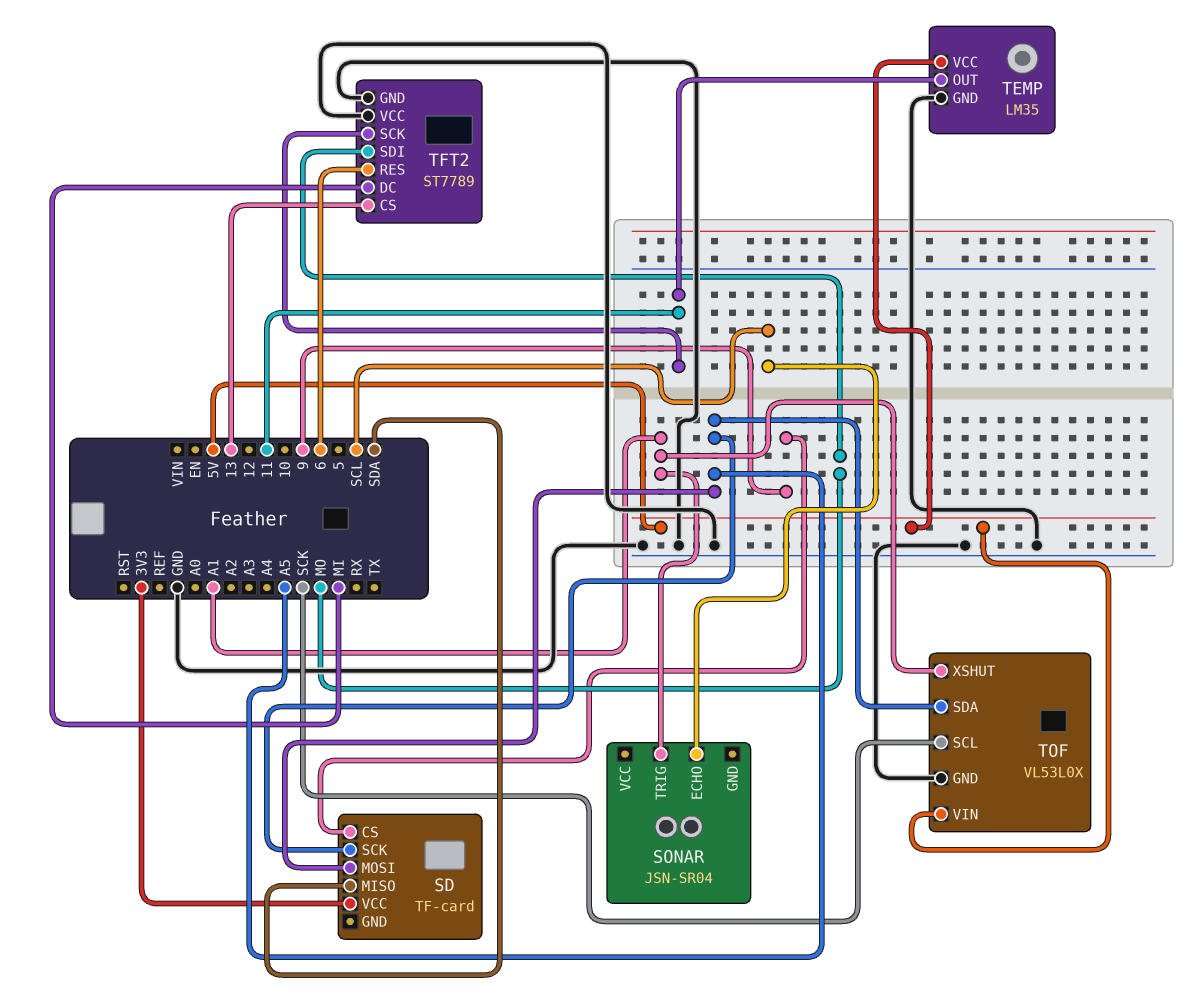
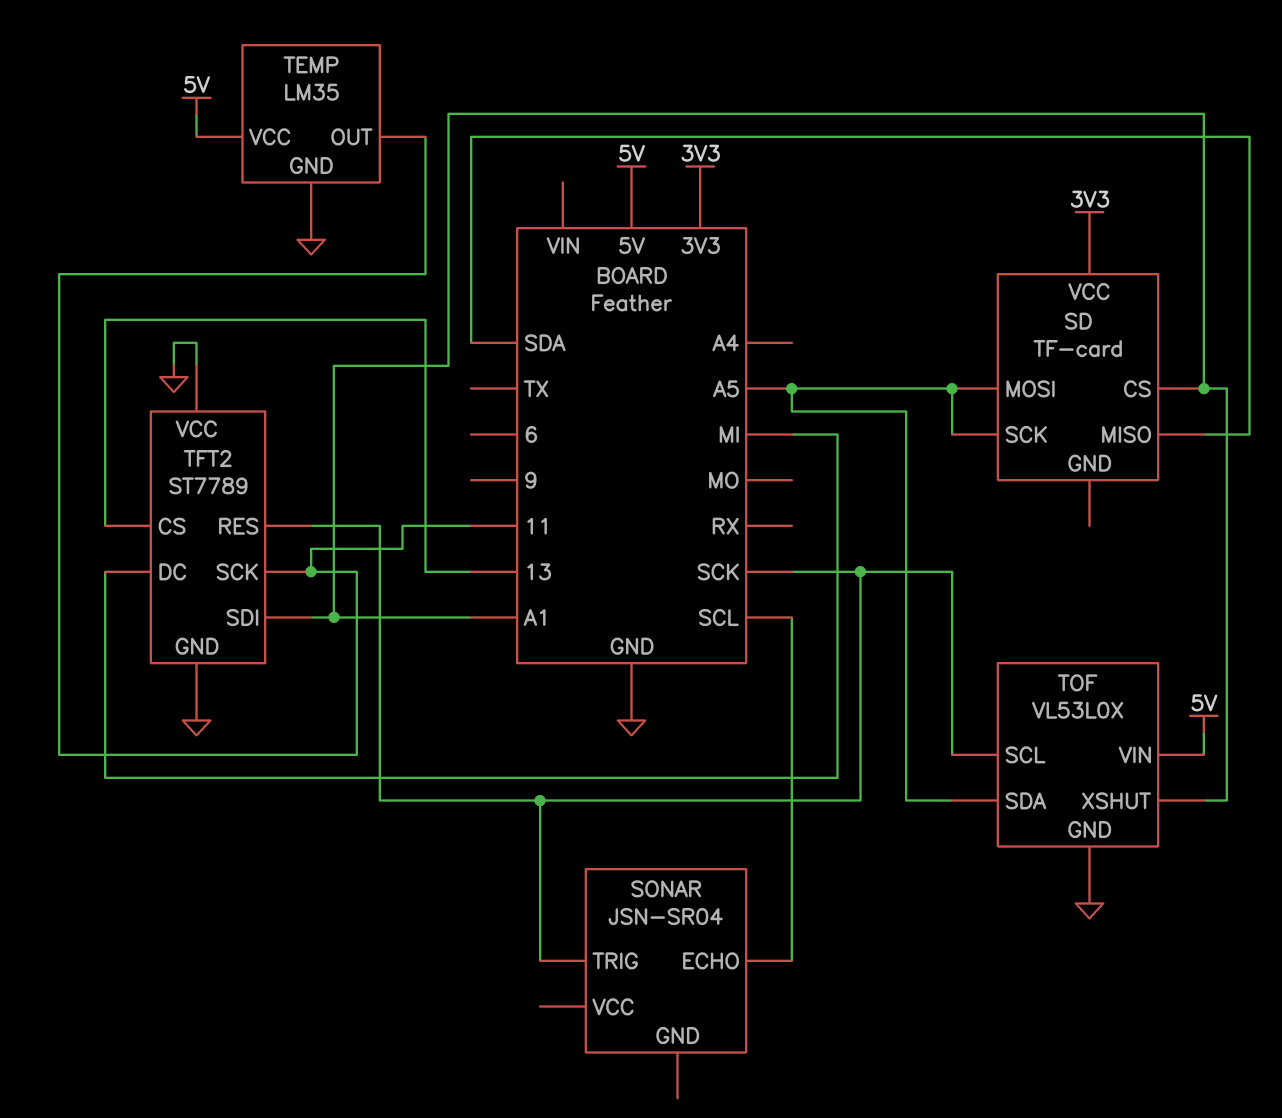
SD pin CS: 9 -> A1
SONAR pin TRIG: A1 -> SCK
TFT2 pin RES: 6 -> SCK
TFT2 pin SDI: MO -> A1

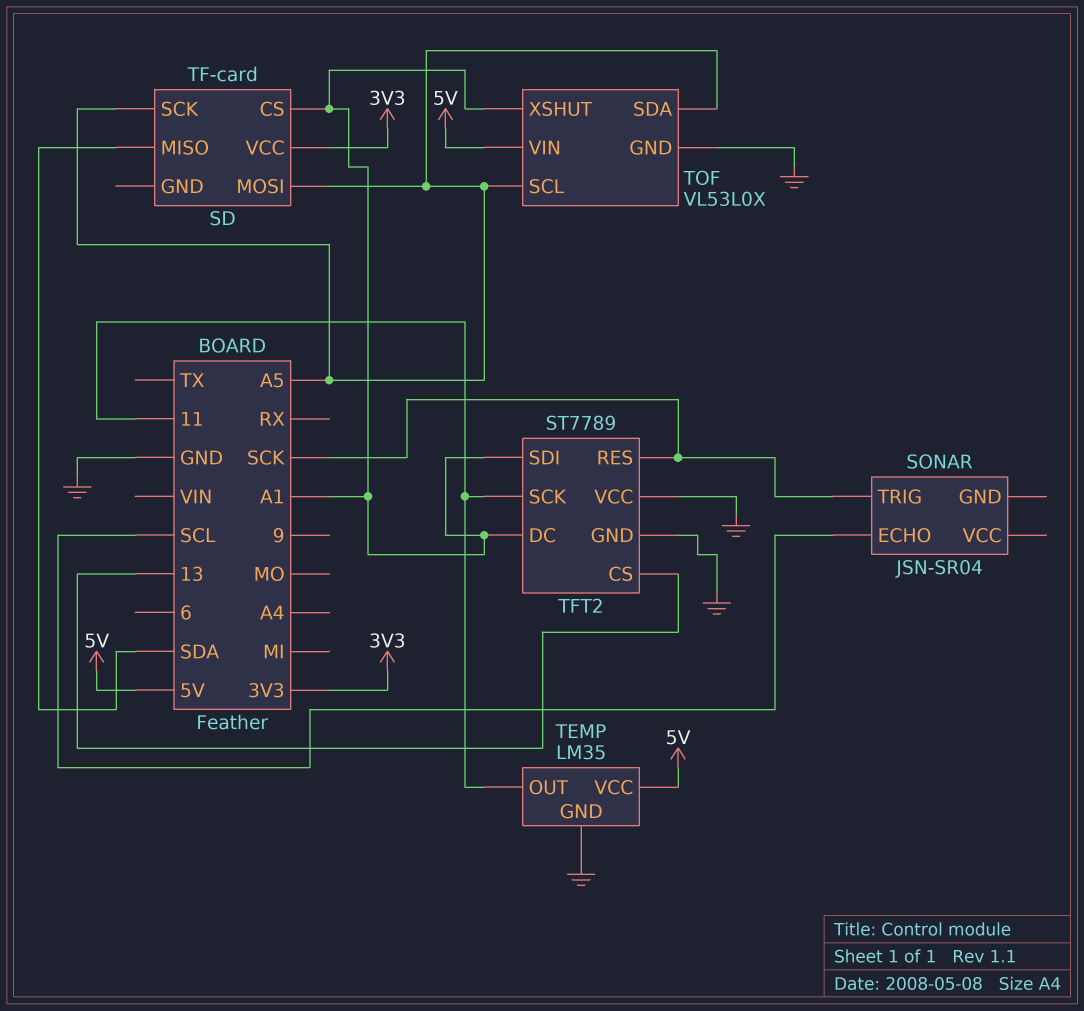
TFT2 pin DC: MI -> A1
TOF pin SCL: SCK -> A5

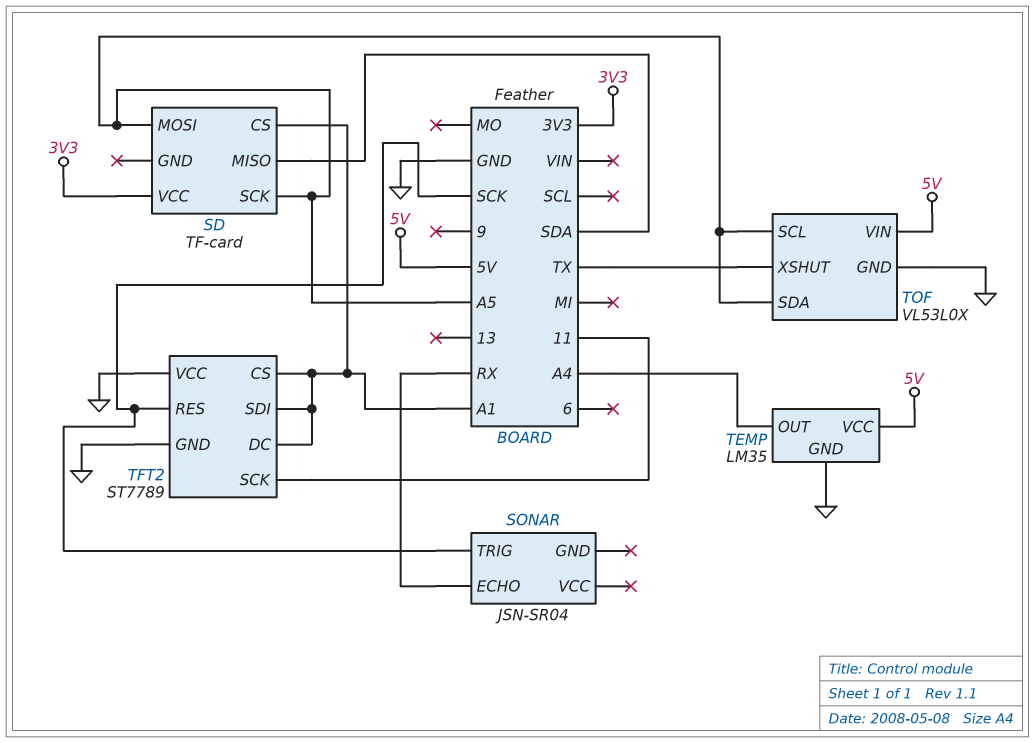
SONAR pin ECHO: SCL -> RX
TEMP pin OUT: 11 -> A4
TFT2 pin CS: 13 -> A1
TOF pin XSHUT: A1 -> TX

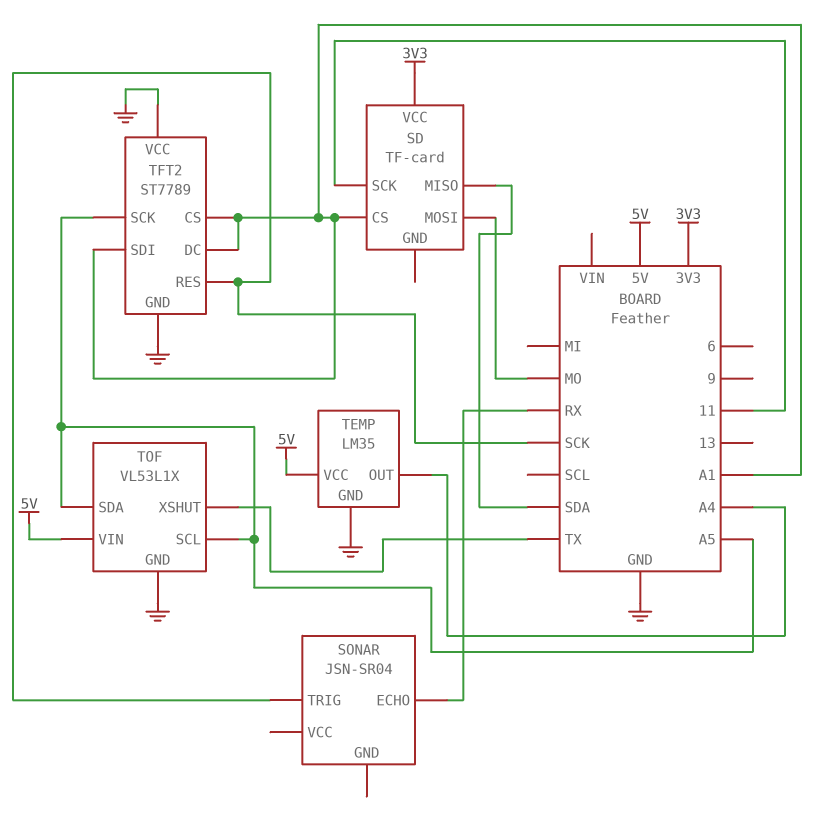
SD pin MOSI: A5 -> MO
SD pin SCK: A5 -> 11
TFT2 pin SCK: 11 -> A5
TOF: VL53L0X -> VL53L1X

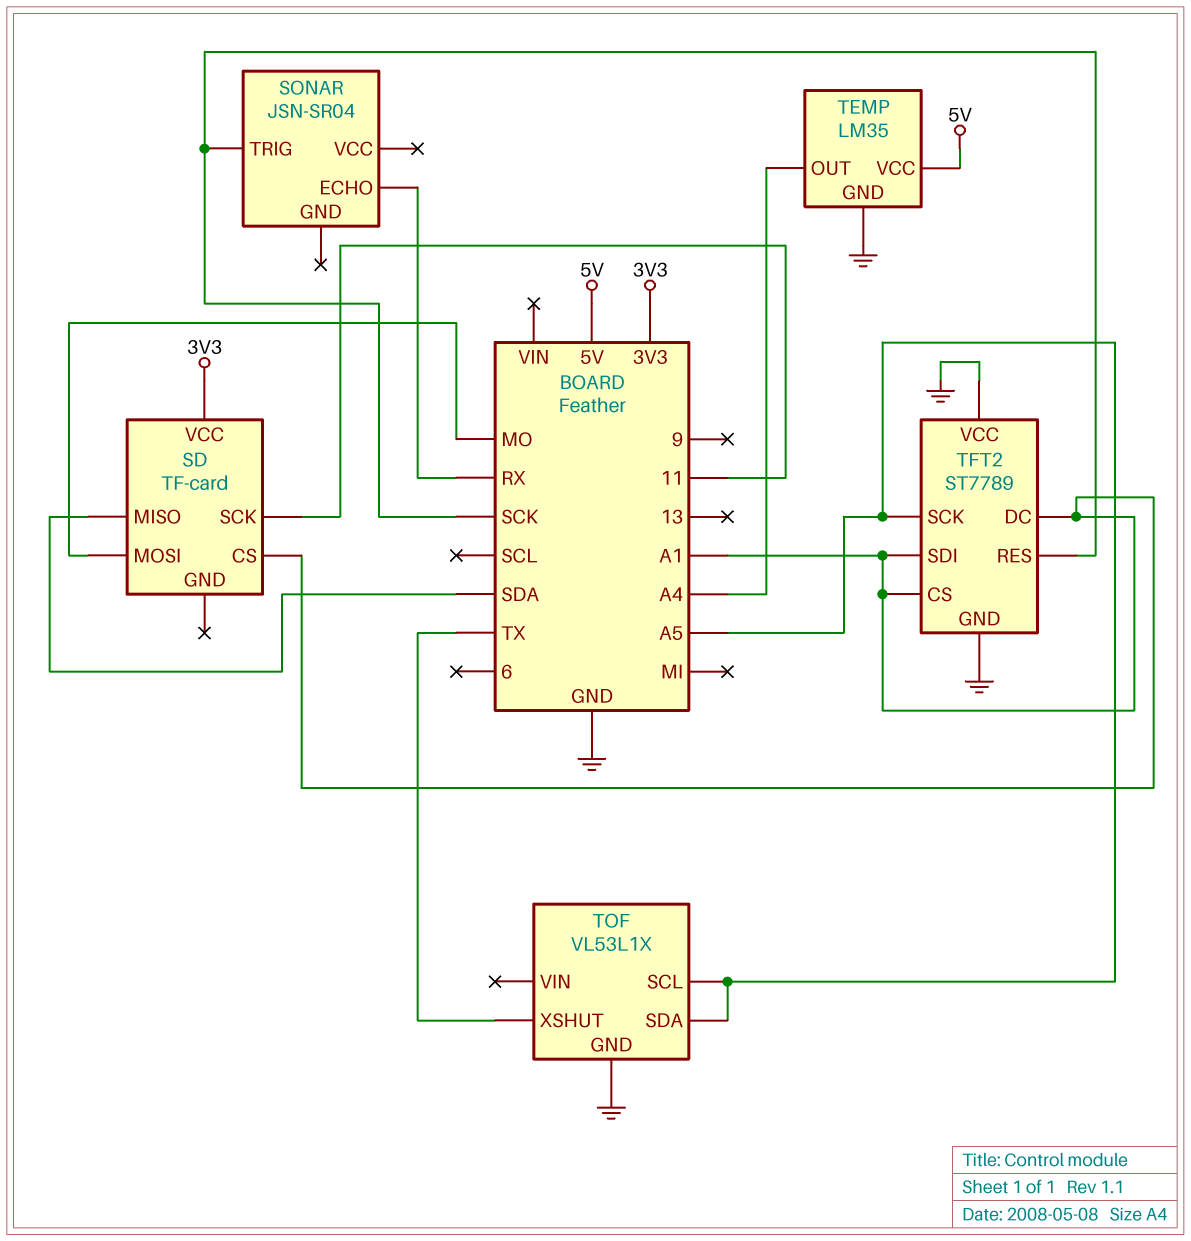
TOF pin VIN: 5V -> none

